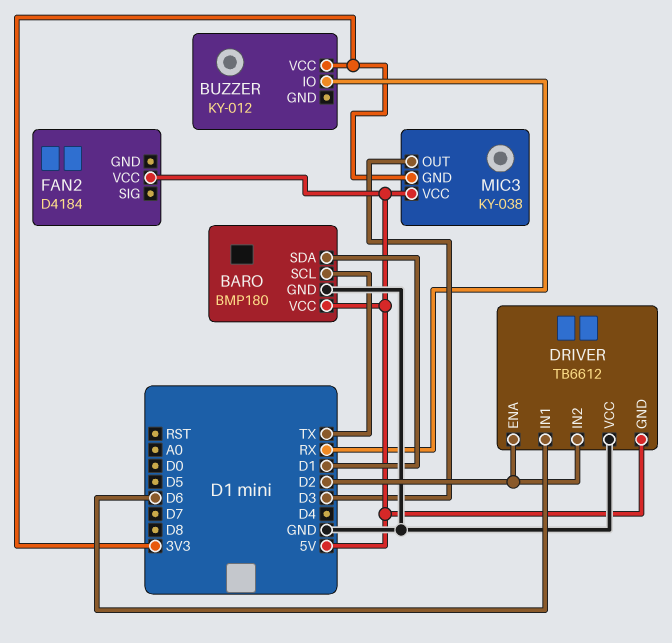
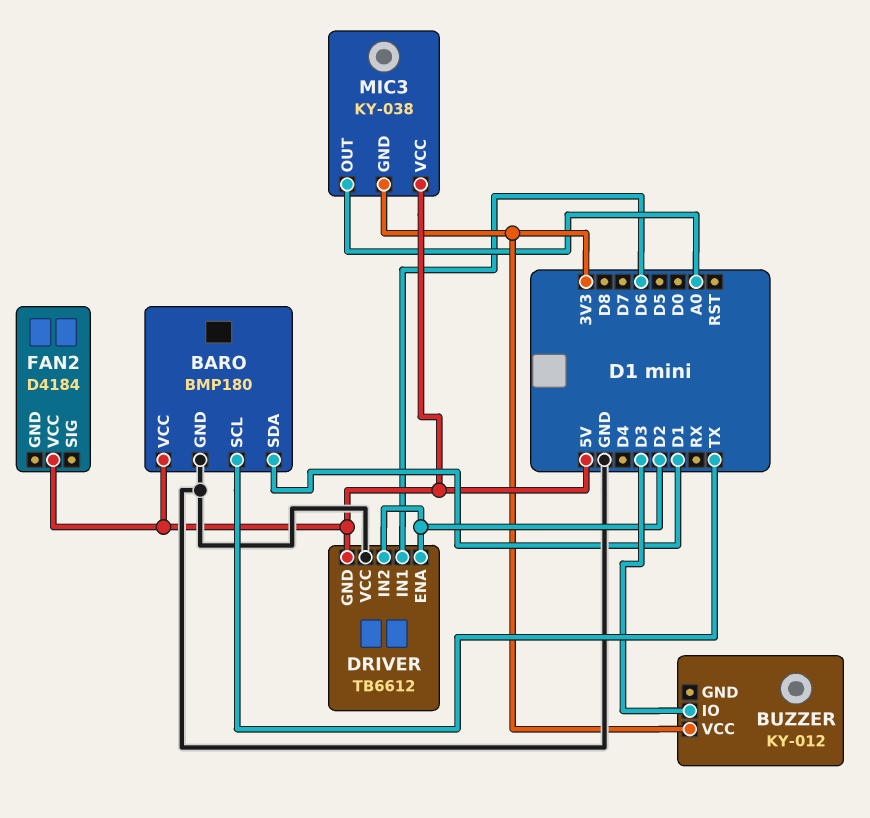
BUZZER pin IO: RX -> D3
MIC3 pin OUT: D3 -> A0

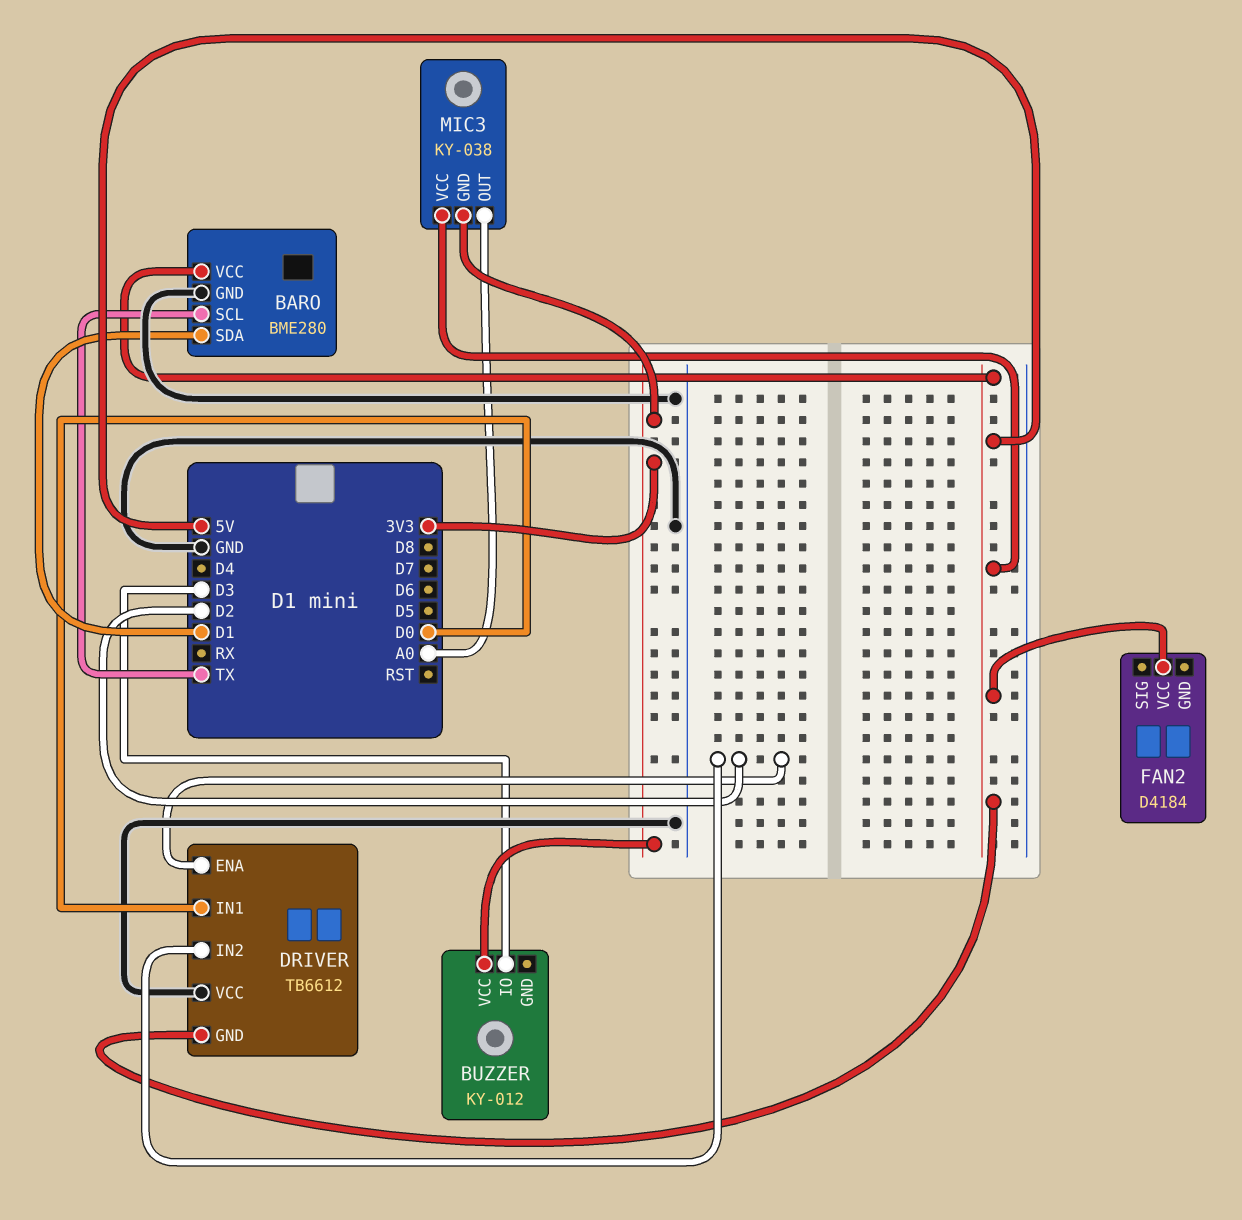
BARO: BMP180 -> BME280
DRIVER pin IN1: D6 -> D0

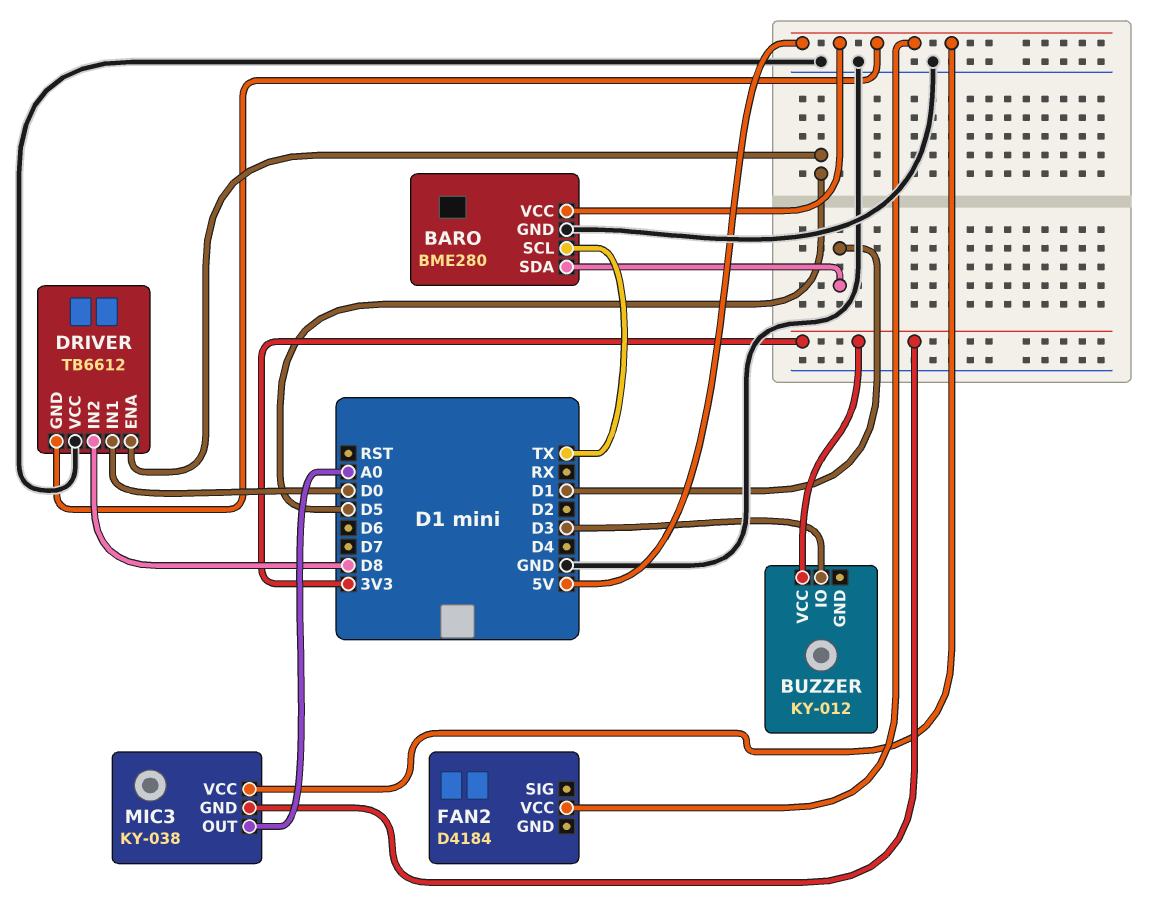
DRIVER pin ENA: D2 -> D5
DRIVER pin IN2: D2 -> D8

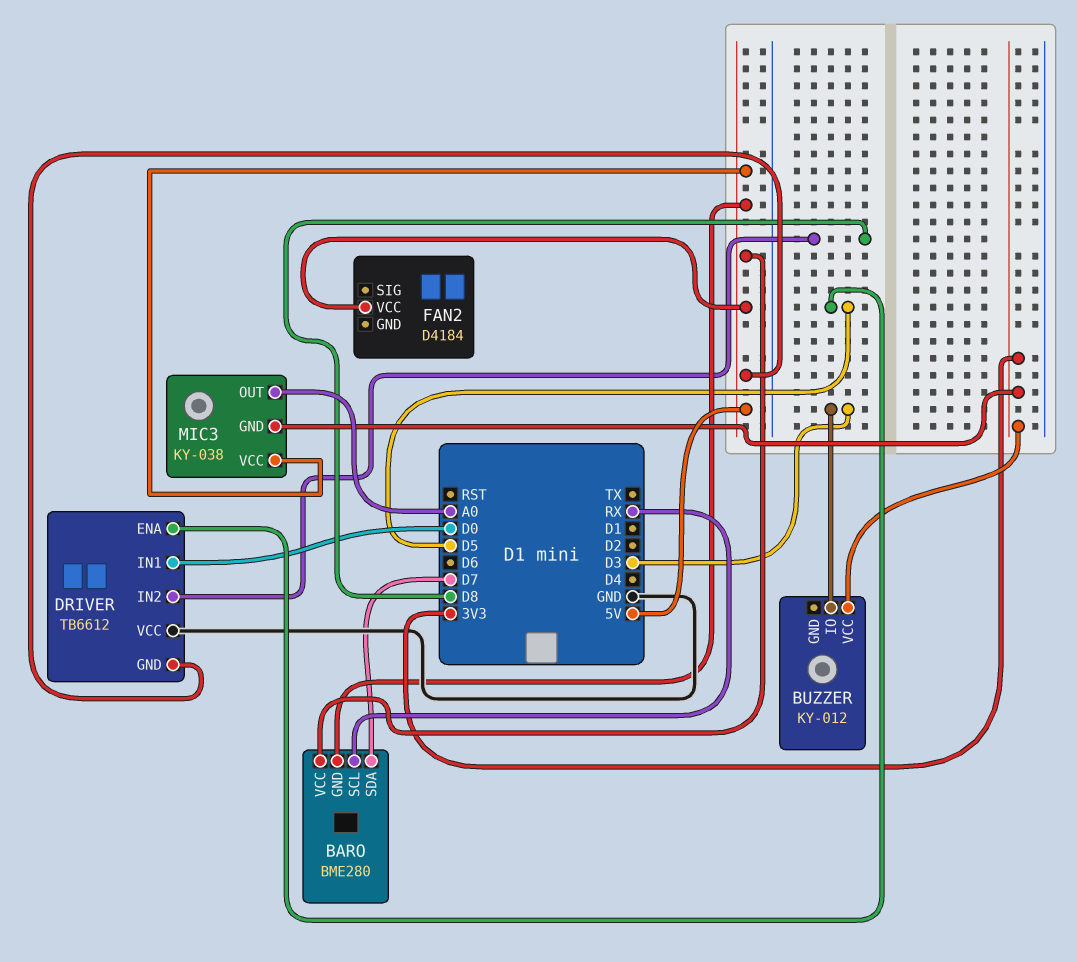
BARO pin GND: GND -> 5V
BARO pin SCL: TX -> RX
BARO pin SDA: D1 -> D7

